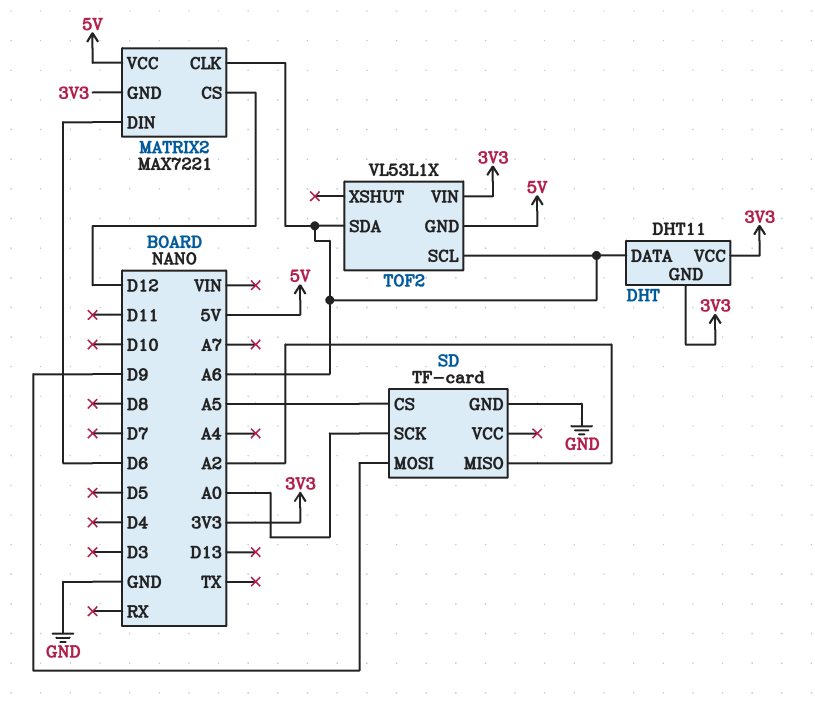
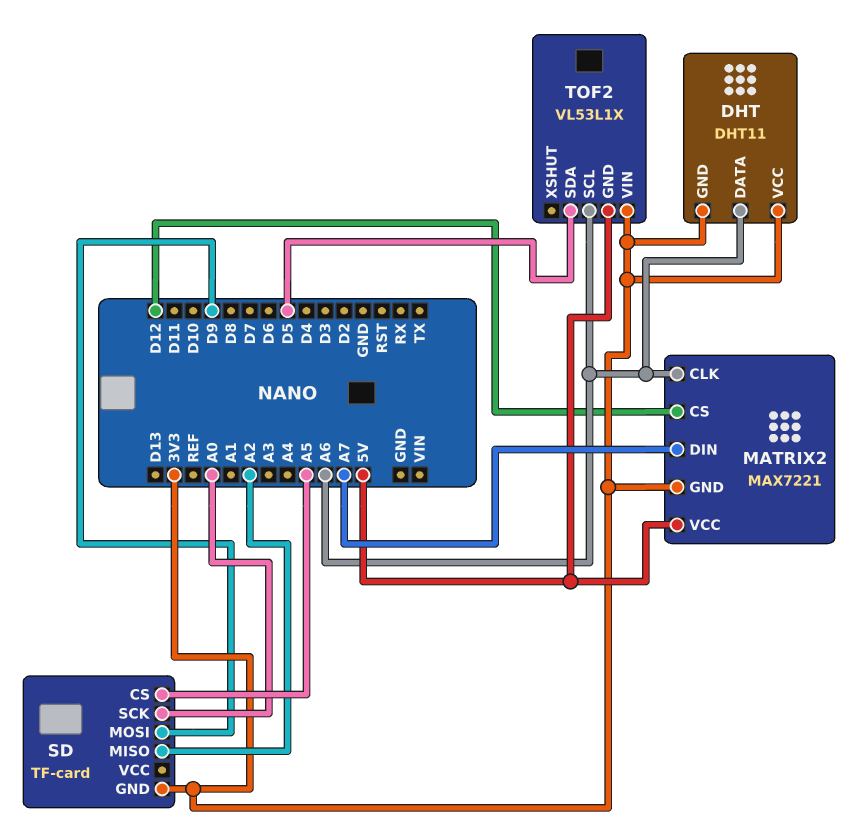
MATRIX2 pin DIN: D6 -> A7
SD pin GND: GND -> 3V3
TOF2 pin SDA: A6 -> D5

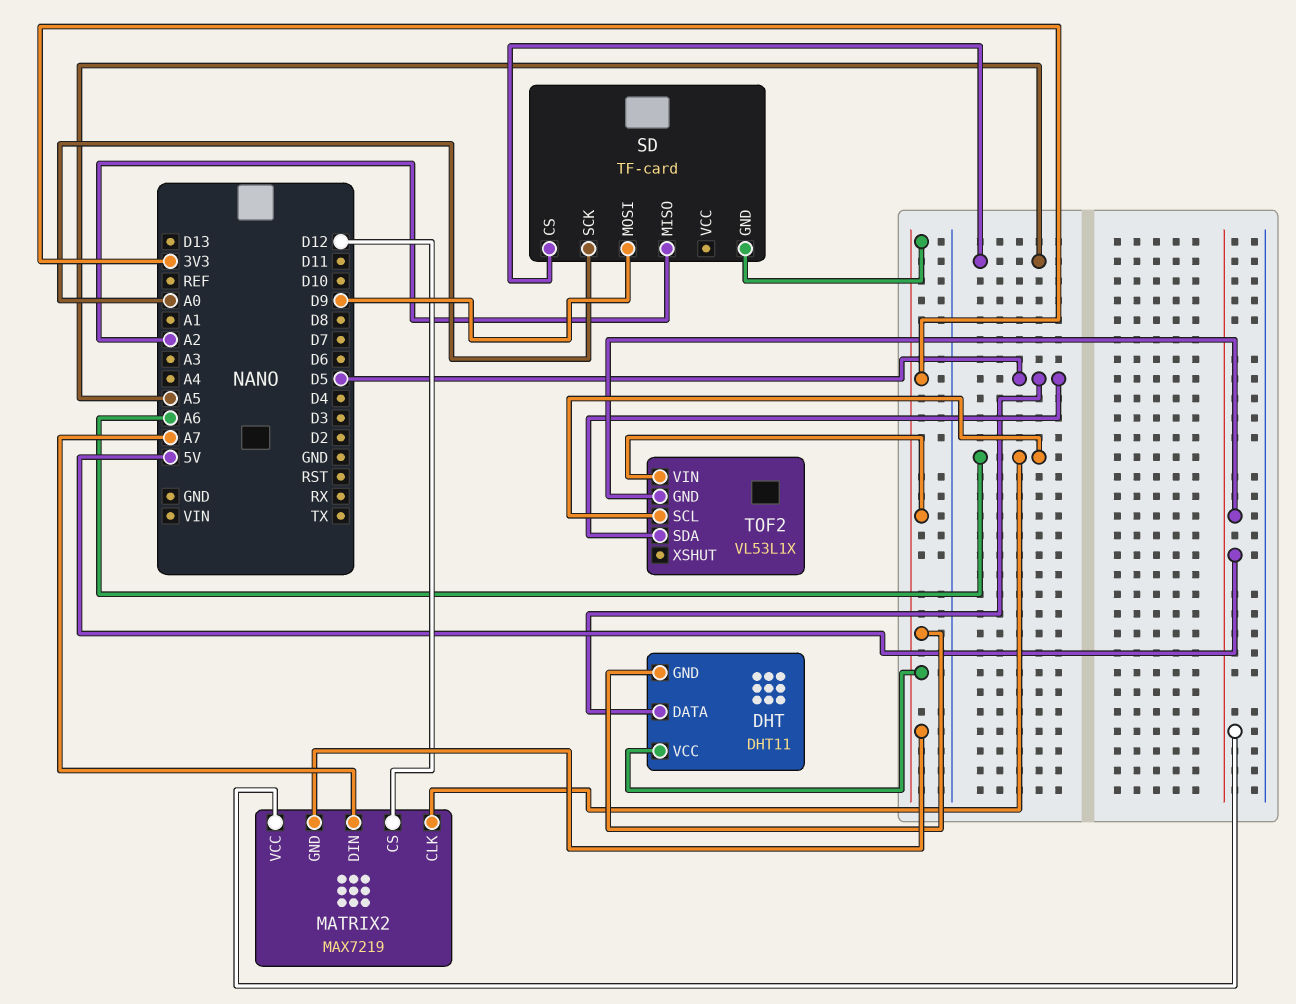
DHT pin DATA: A6 -> D5
MATRIX2: MAX7221 -> MAX7219

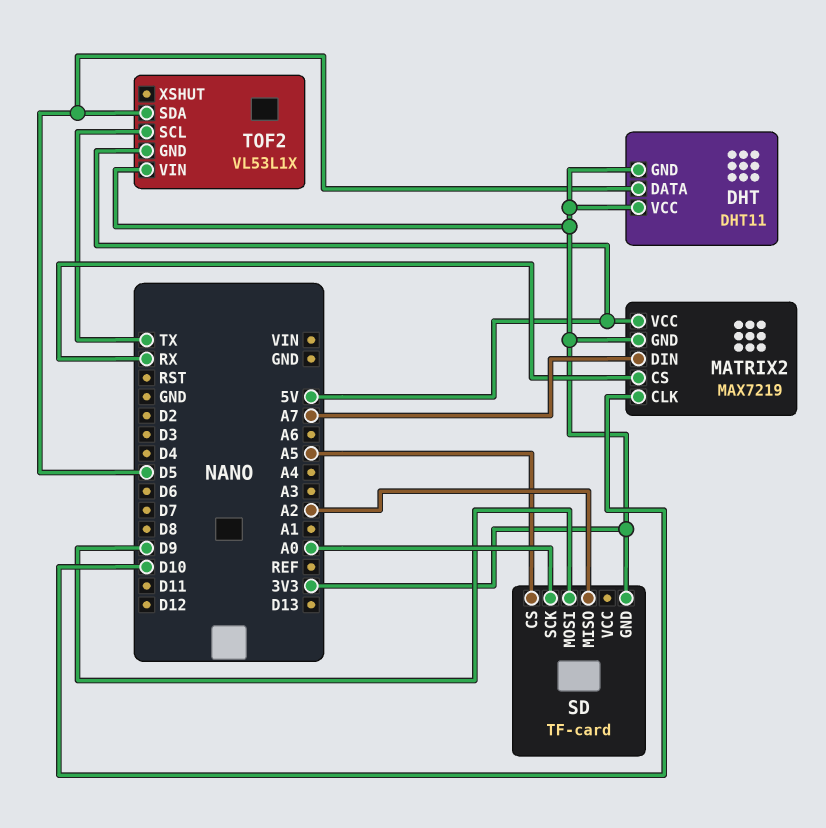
MATRIX2 pin CLK: A6 -> D10
MATRIX2 pin CS: D12 -> RX
TOF2 pin SCL: A6 -> TX

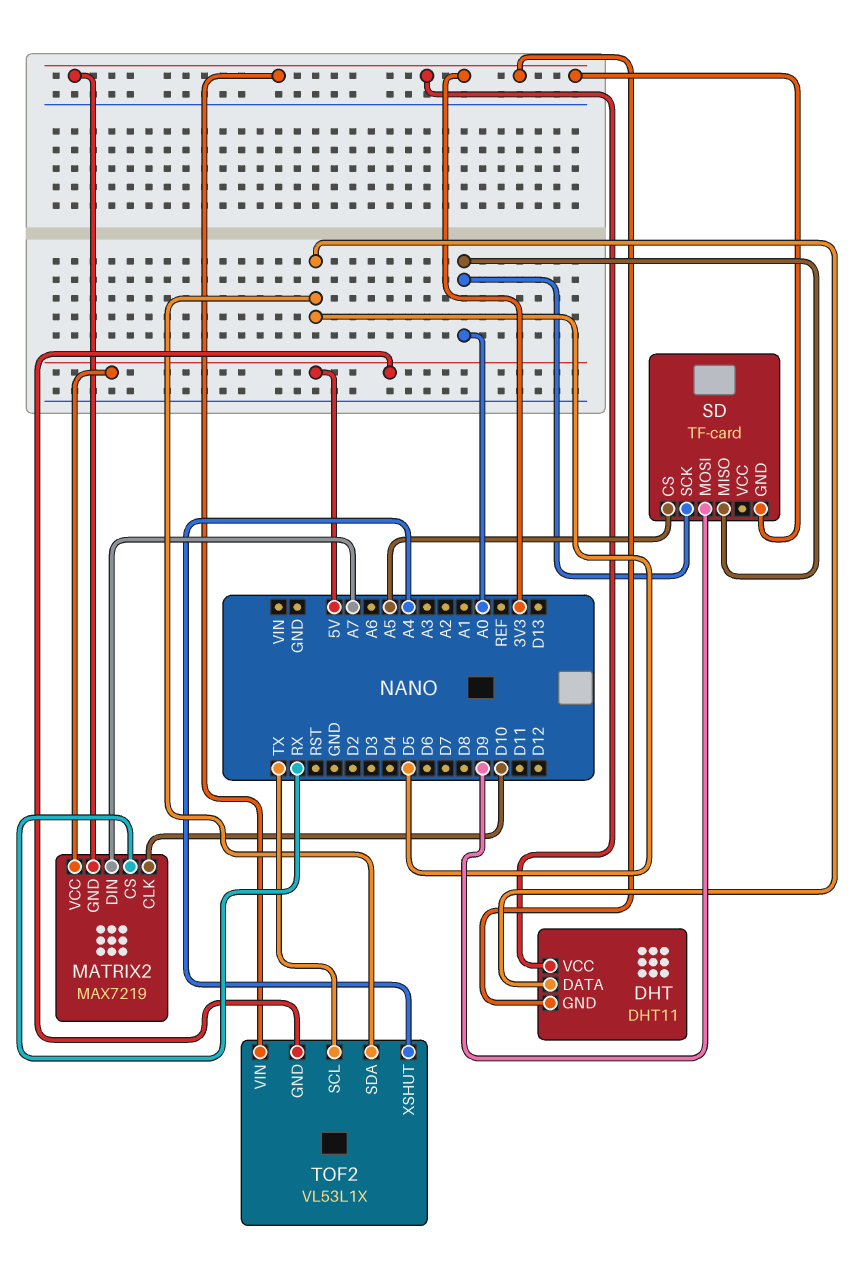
SD pin MISO: A2 -> A0
TOF2 pin XSHUT: none -> A4

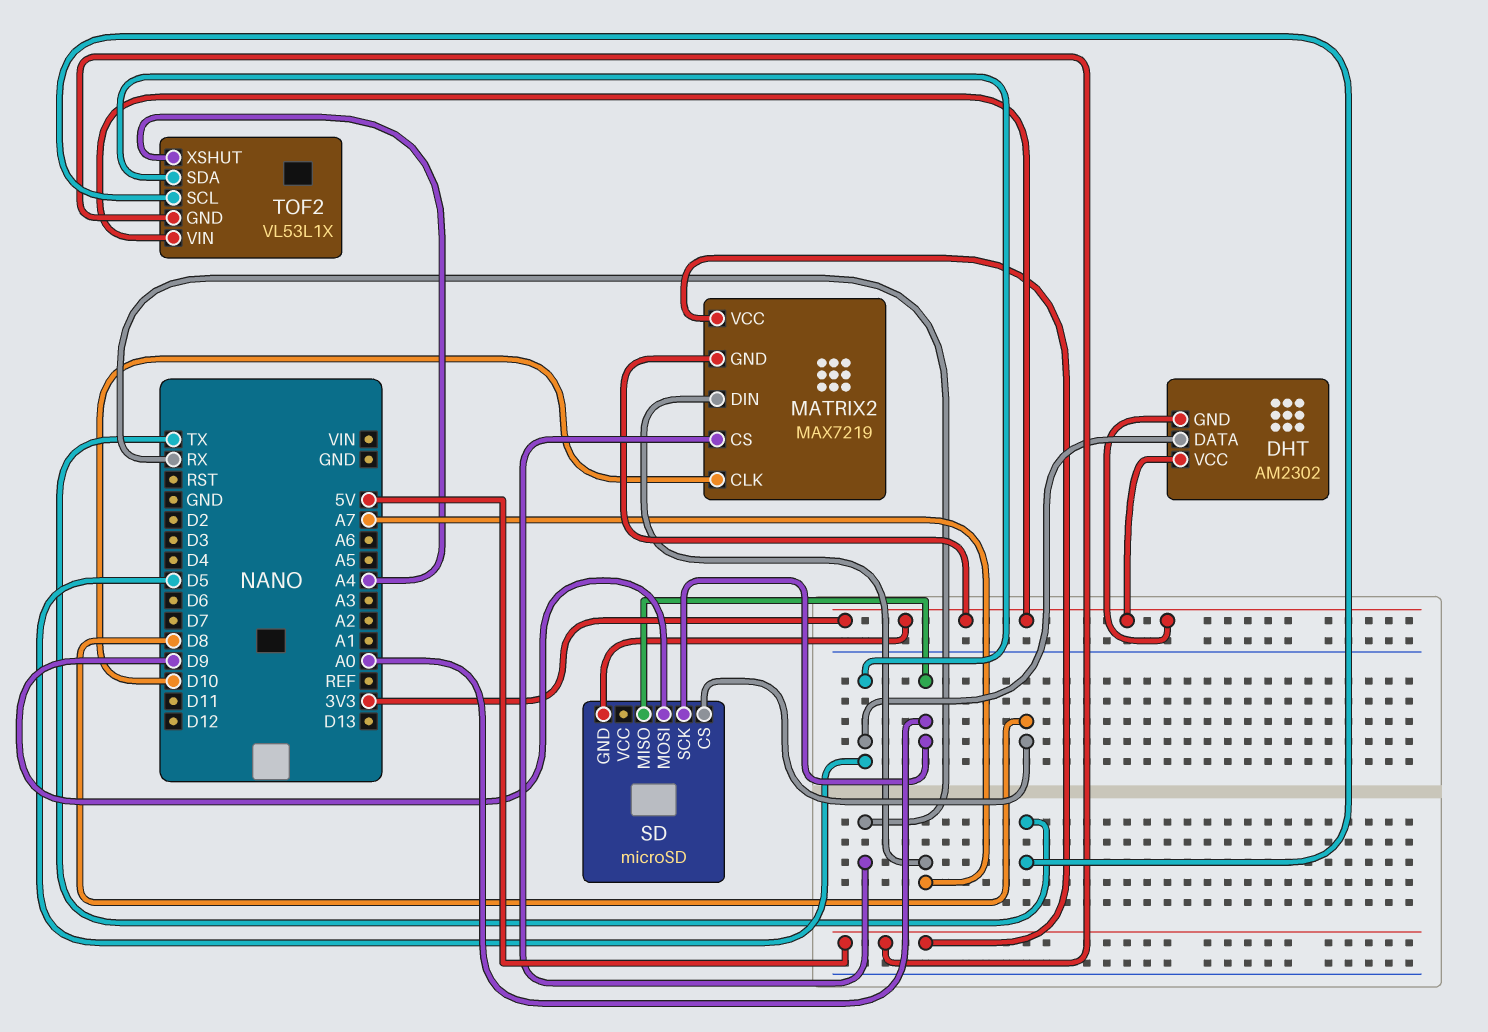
DHT: DHT11 -> AM2302
SD: TF-card -> microSD
SD pin CS: A5 -> D8

